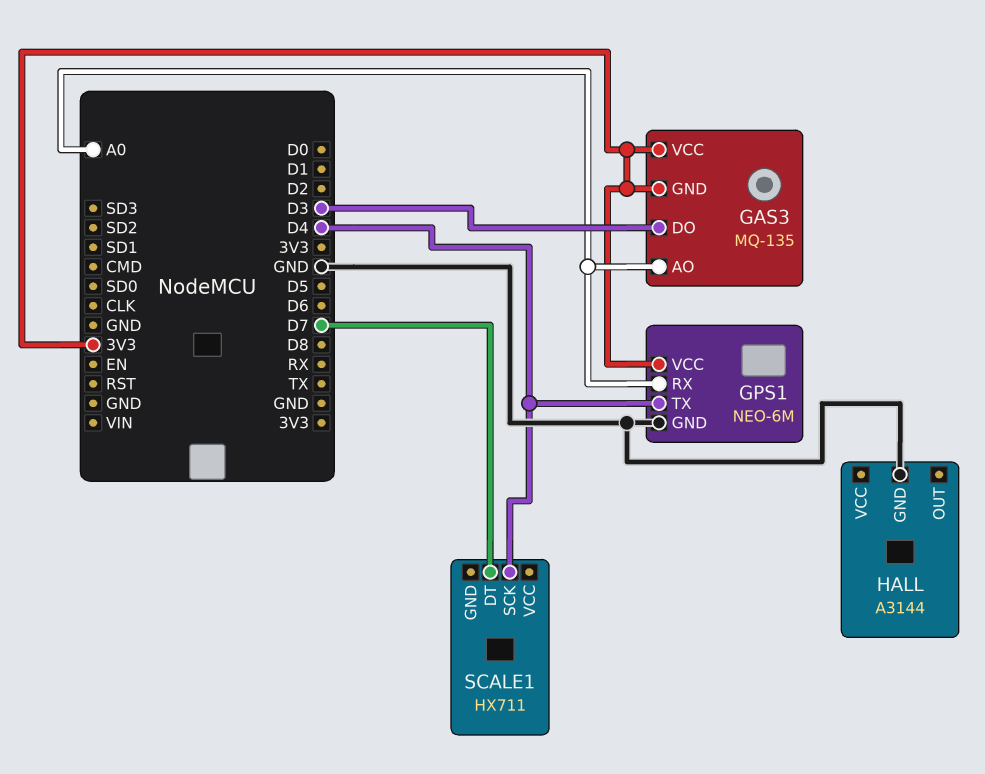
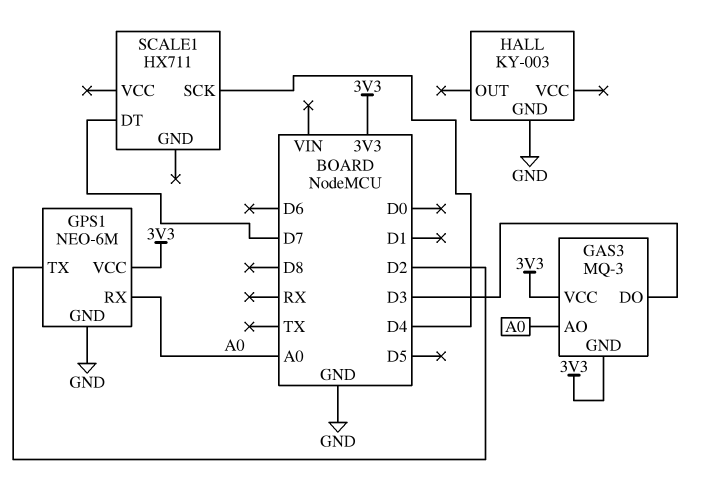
GAS3: MQ-135 -> MQ-3
GPS1 pin TX: D4 -> D2
HALL: A3144 -> KY-003

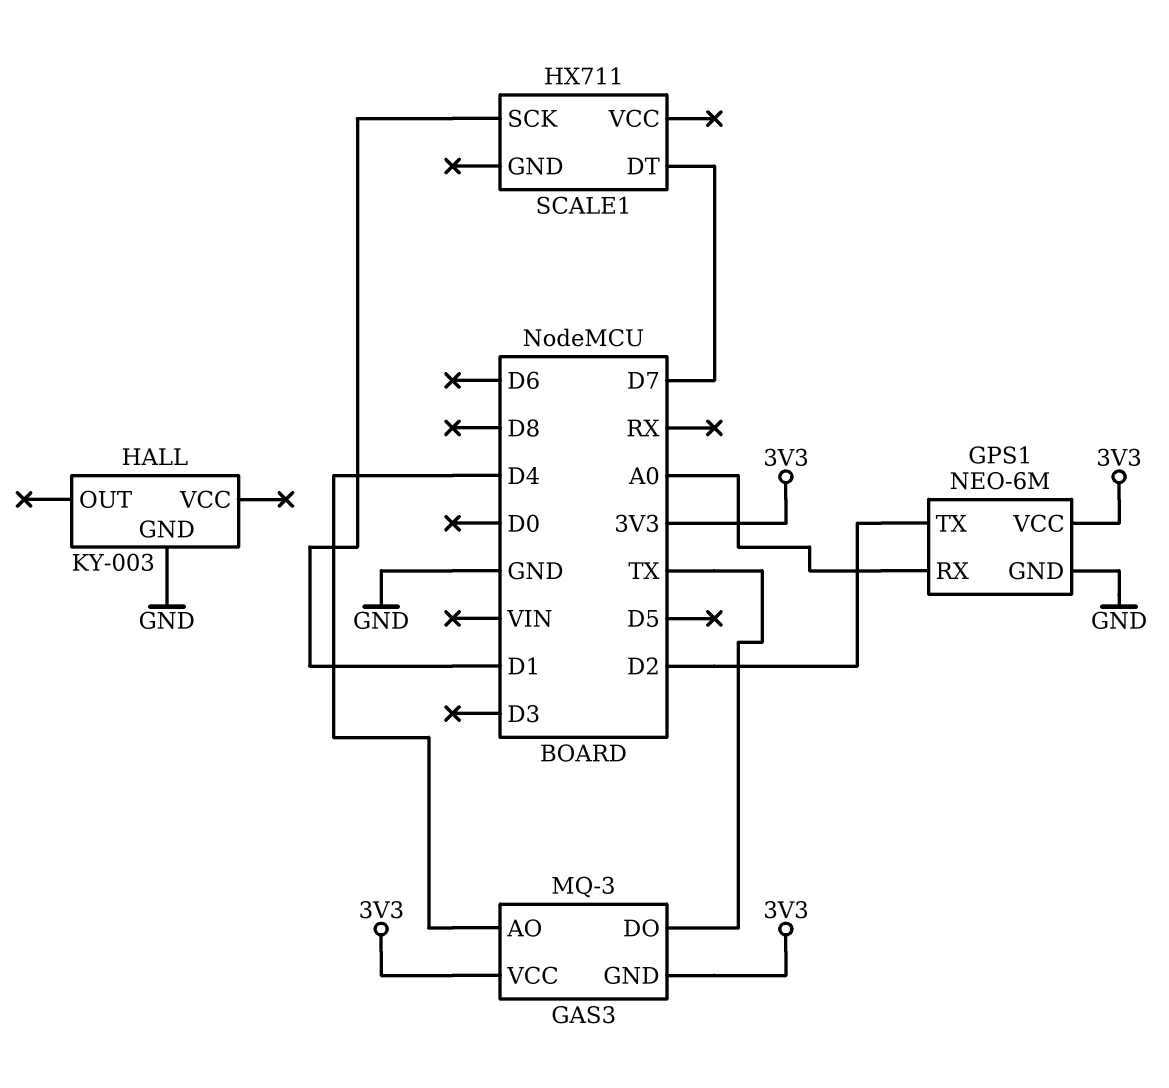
GAS3 pin AO: A0 -> D4
GAS3 pin DO: D3 -> TX
SCALE1 pin SCK: D4 -> D1

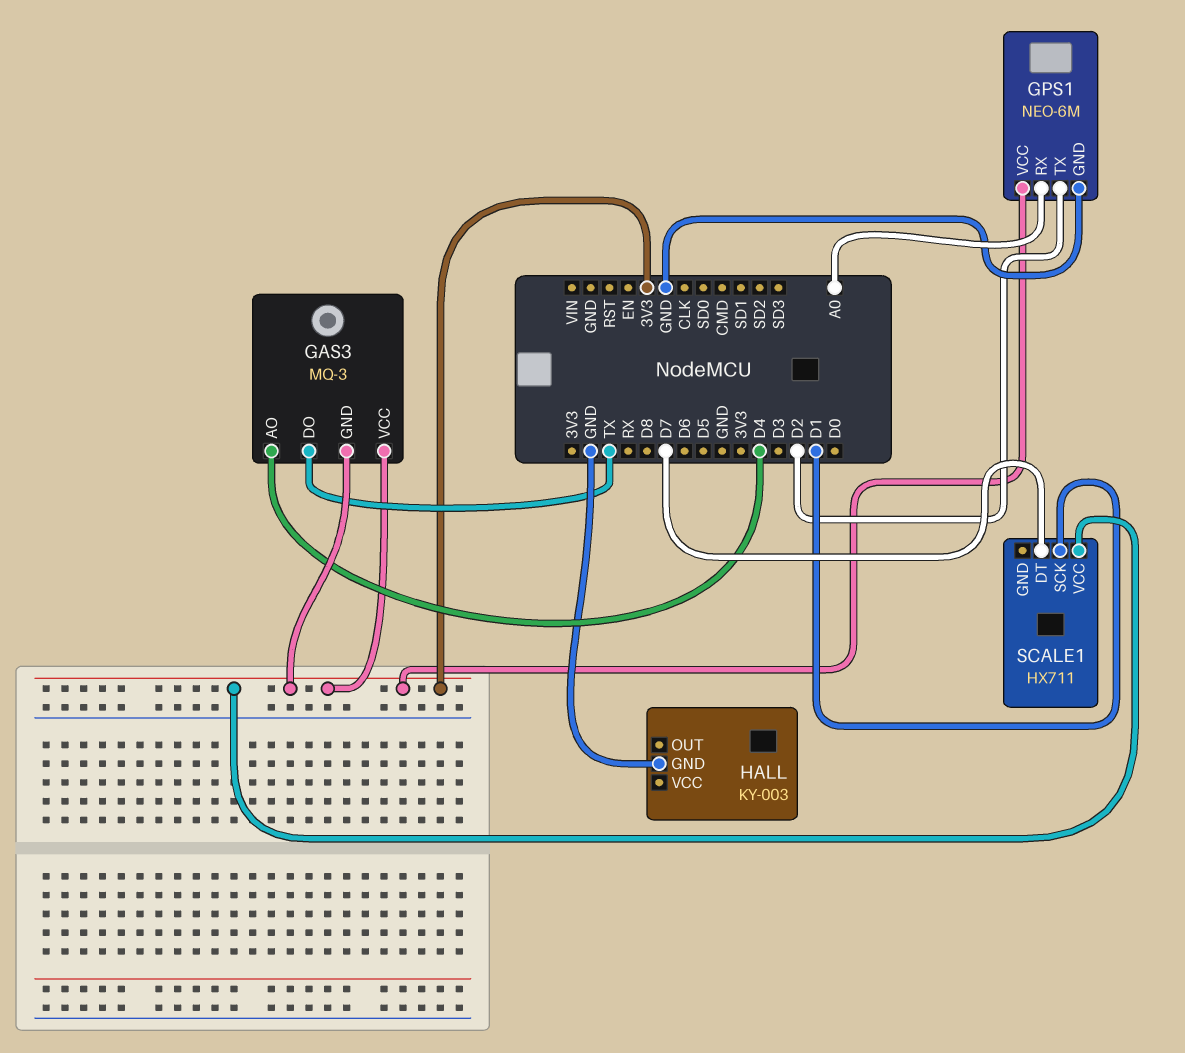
SCALE1 pin VCC: none -> 3V3

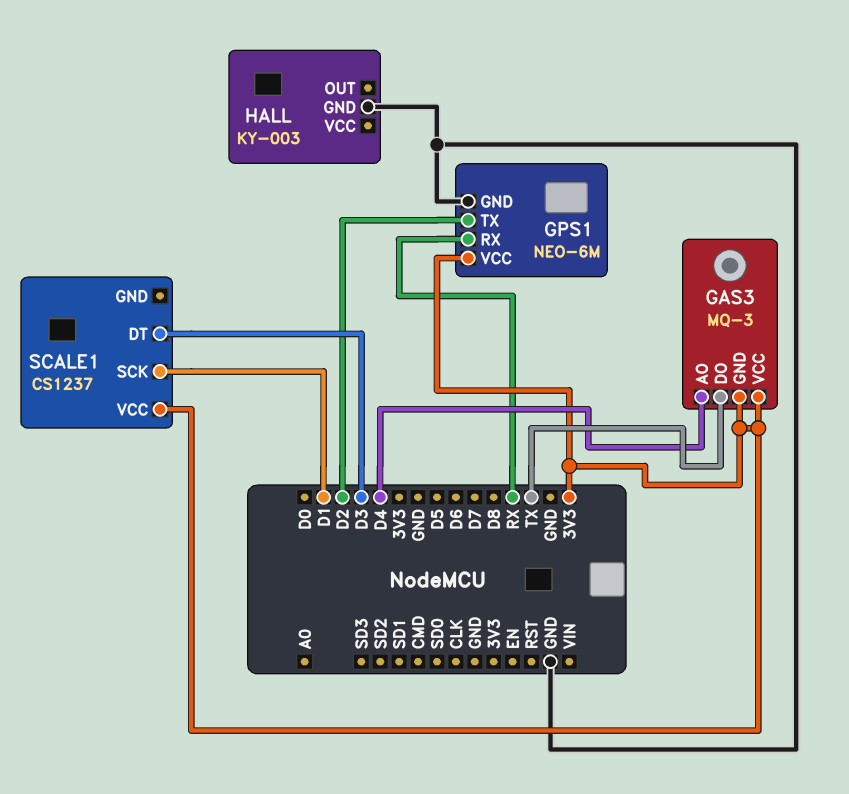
GPS1 pin RX: A0 -> RX
SCALE1: HX711 -> CS1237
SCALE1 pin DT: D7 -> D3

